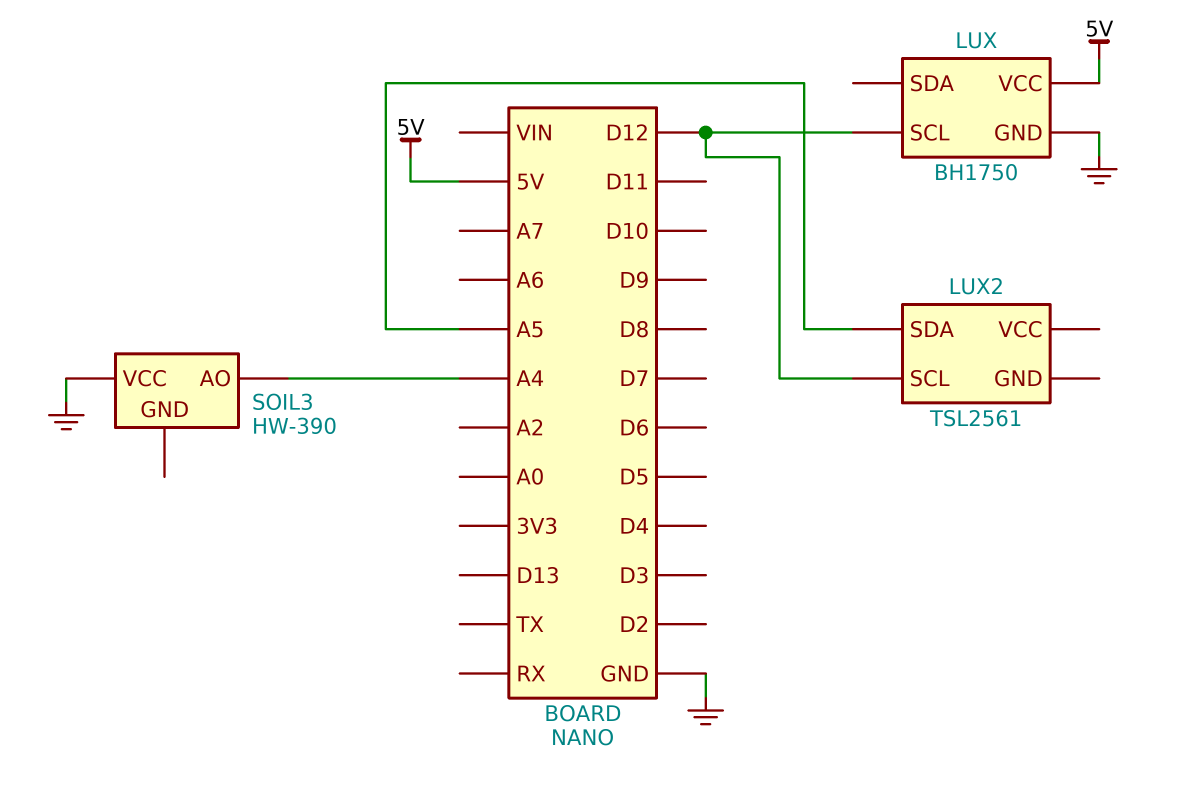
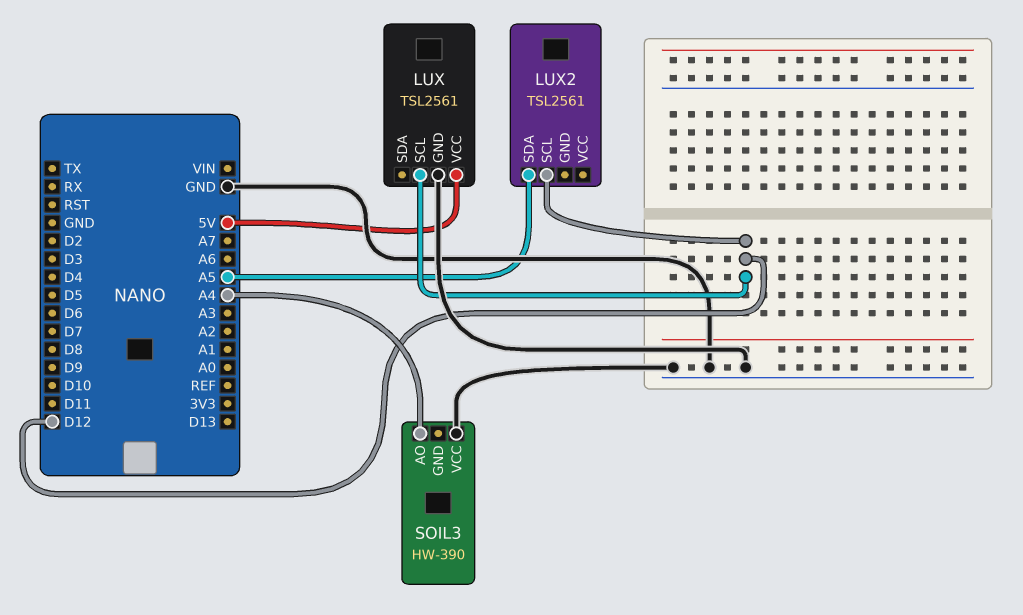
LUX: BH1750 -> TSL2561

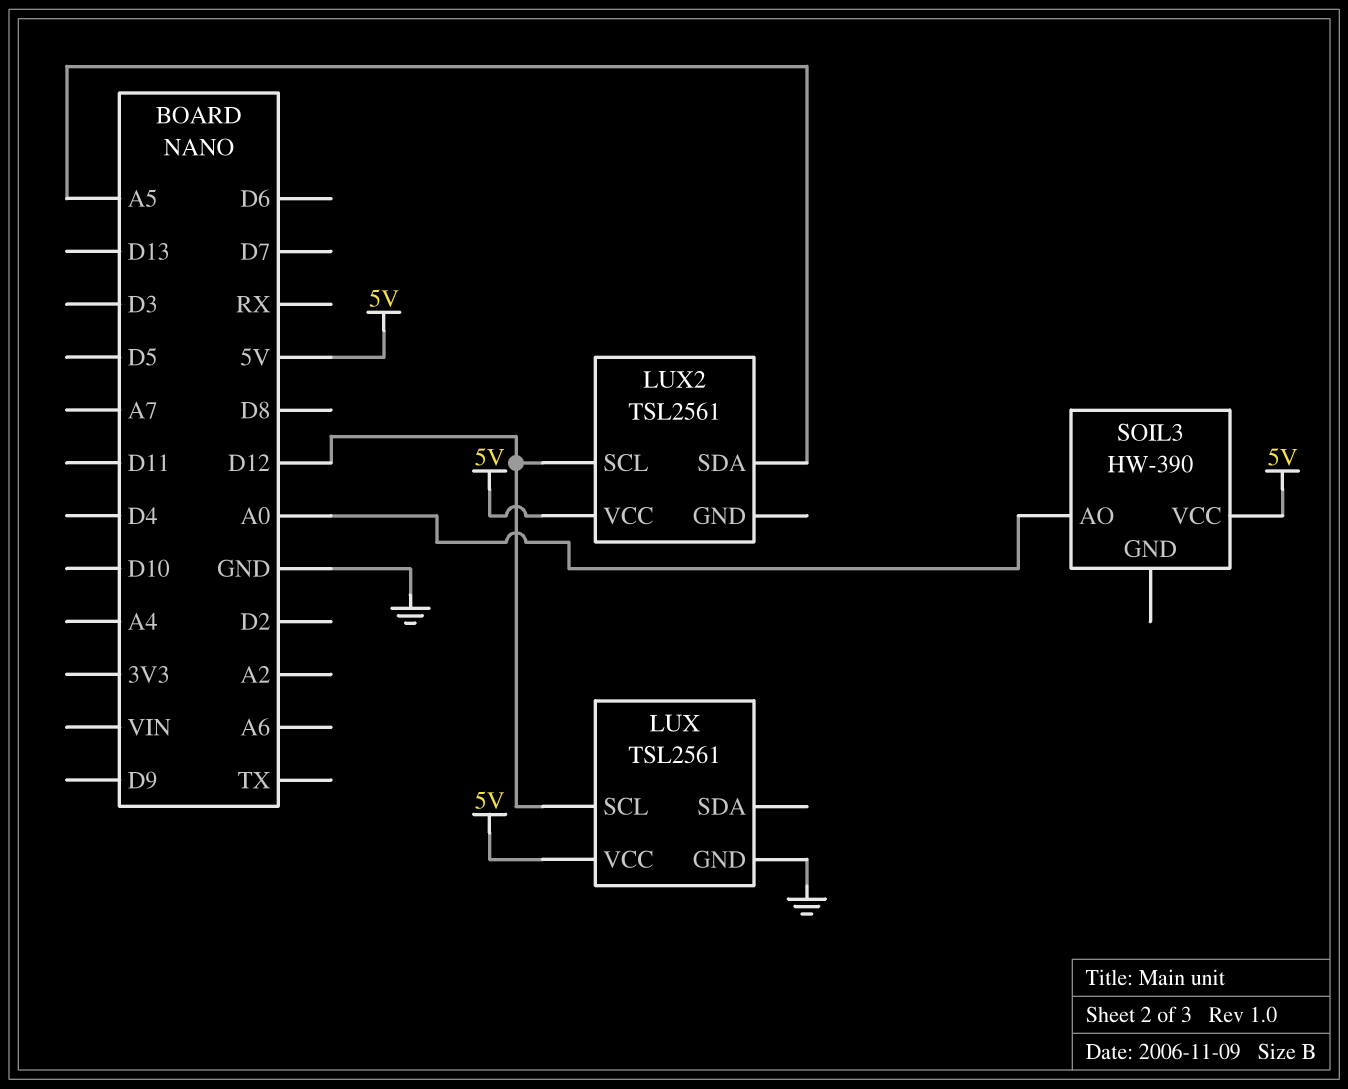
LUX2 pin VCC: none -> 5V
SOIL3 pin AO: A4 -> A0
SOIL3 pin VCC: GND -> 5V

